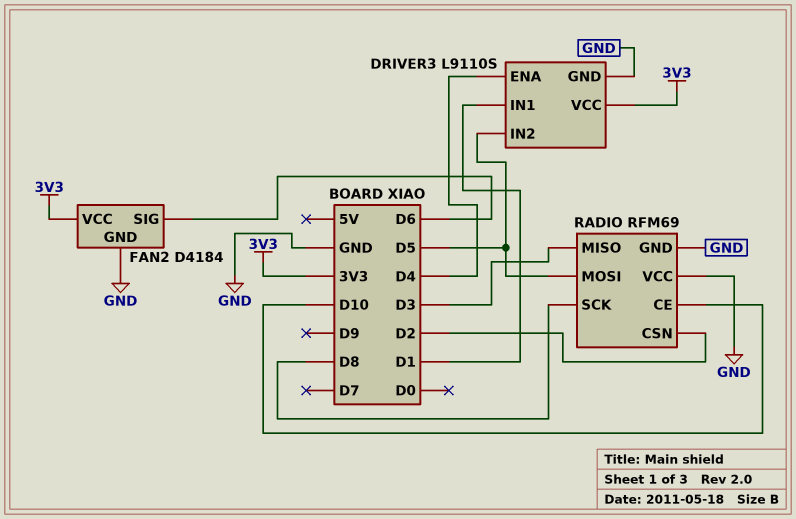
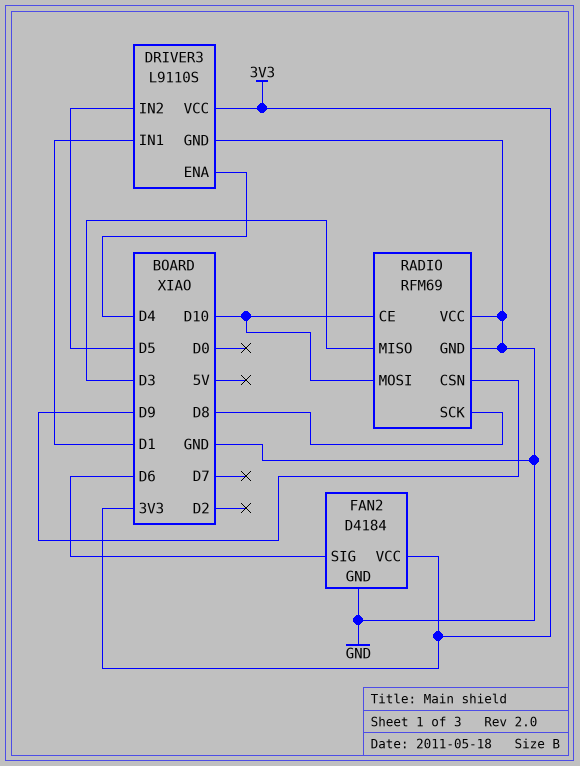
RADIO pin CSN: D2 -> D9
RADIO pin MOSI: D5 -> D10

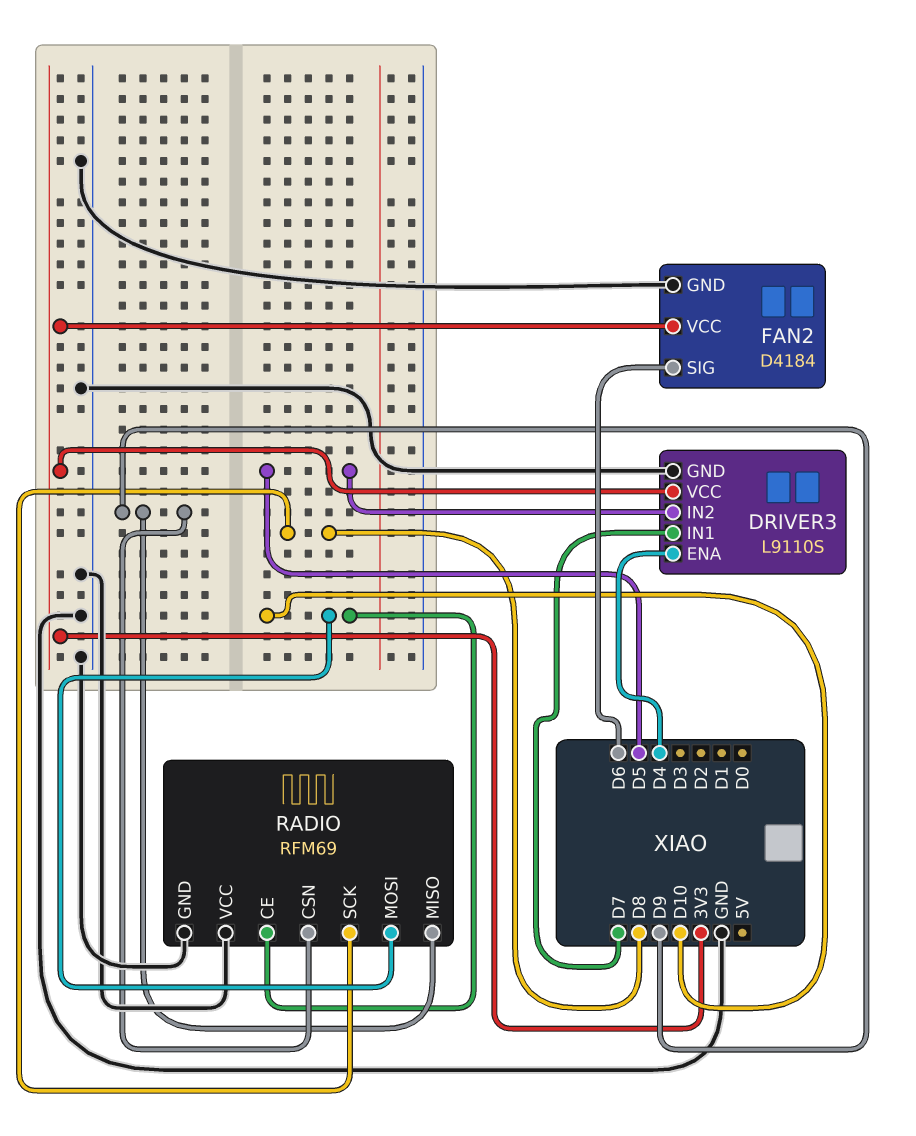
DRIVER3 pin IN1: D1 -> D7
RADIO pin MISO: D3 -> D9

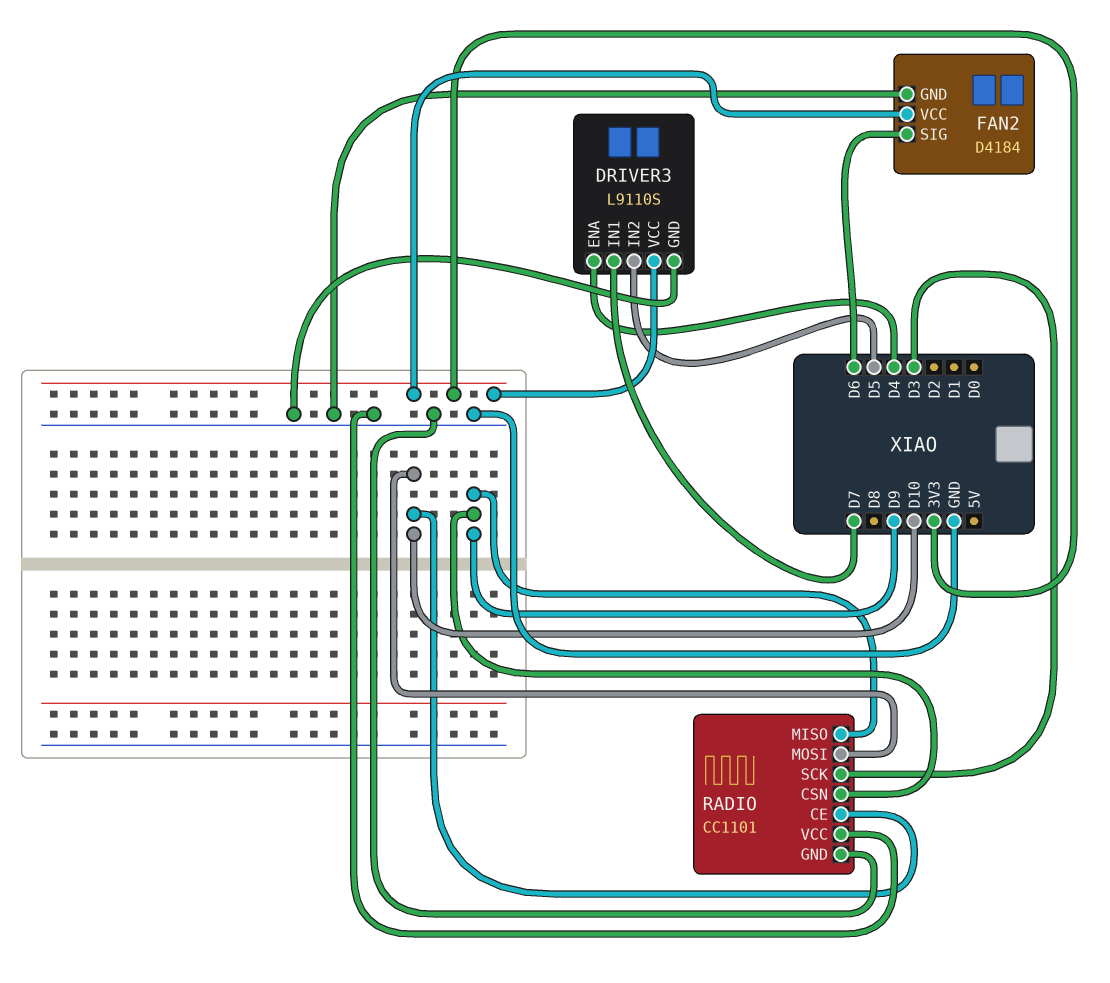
RADIO: RFM69 -> CC1101
RADIO pin SCK: D8 -> D3

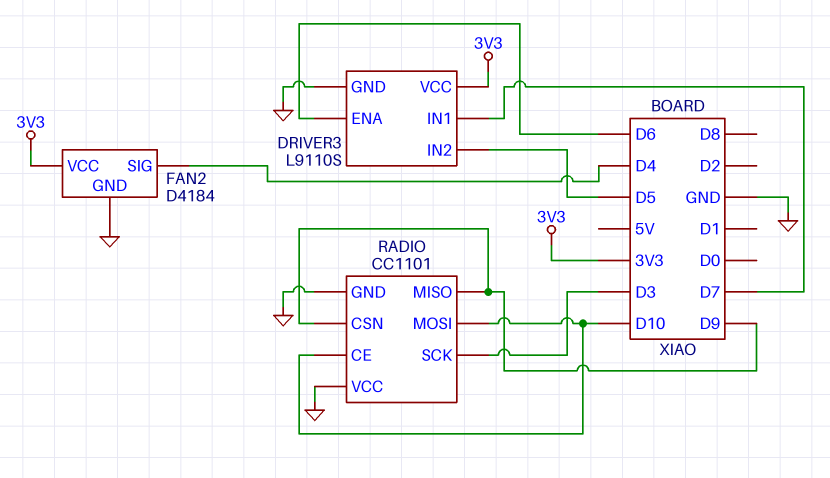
DRIVER3 pin ENA: D4 -> D6
FAN2 pin SIG: D6 -> D4

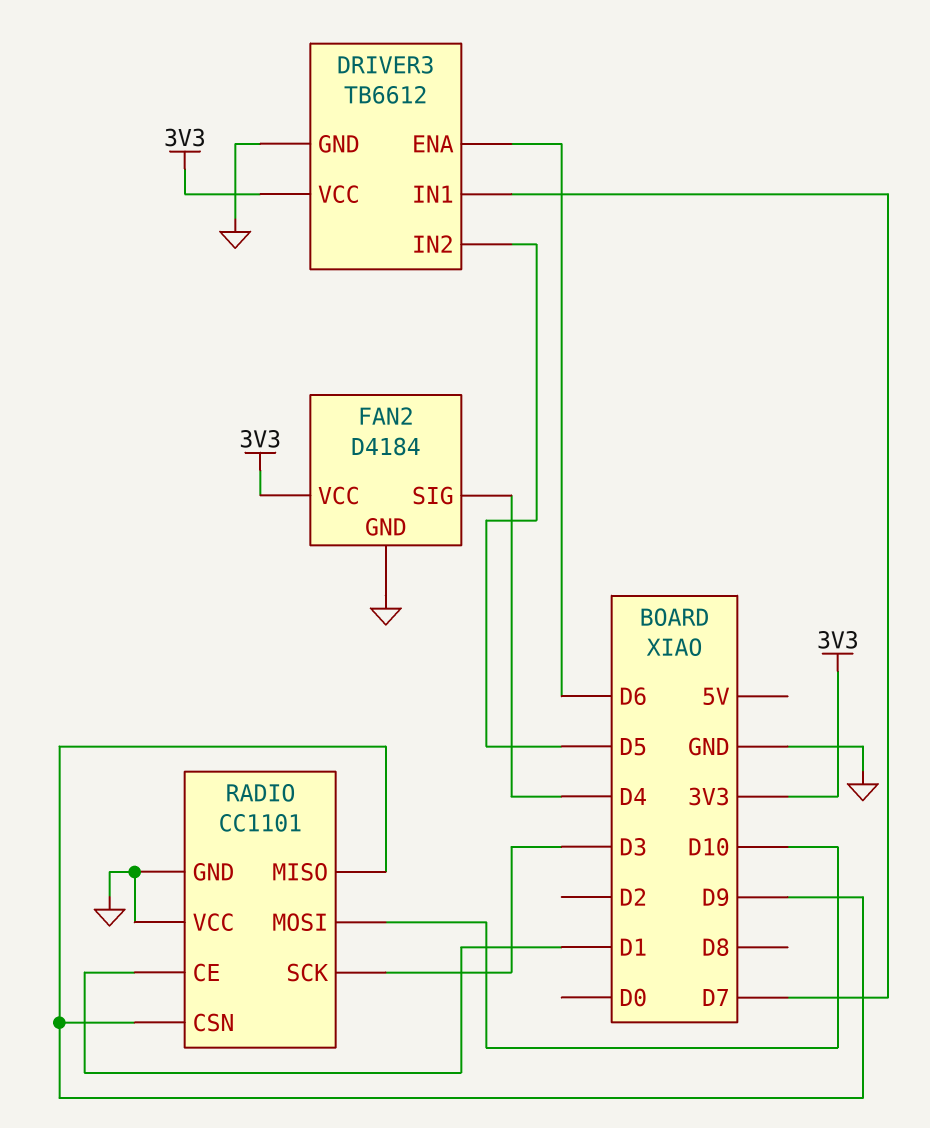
DRIVER3: L9110S -> TB6612
RADIO pin CE: D10 -> D1

